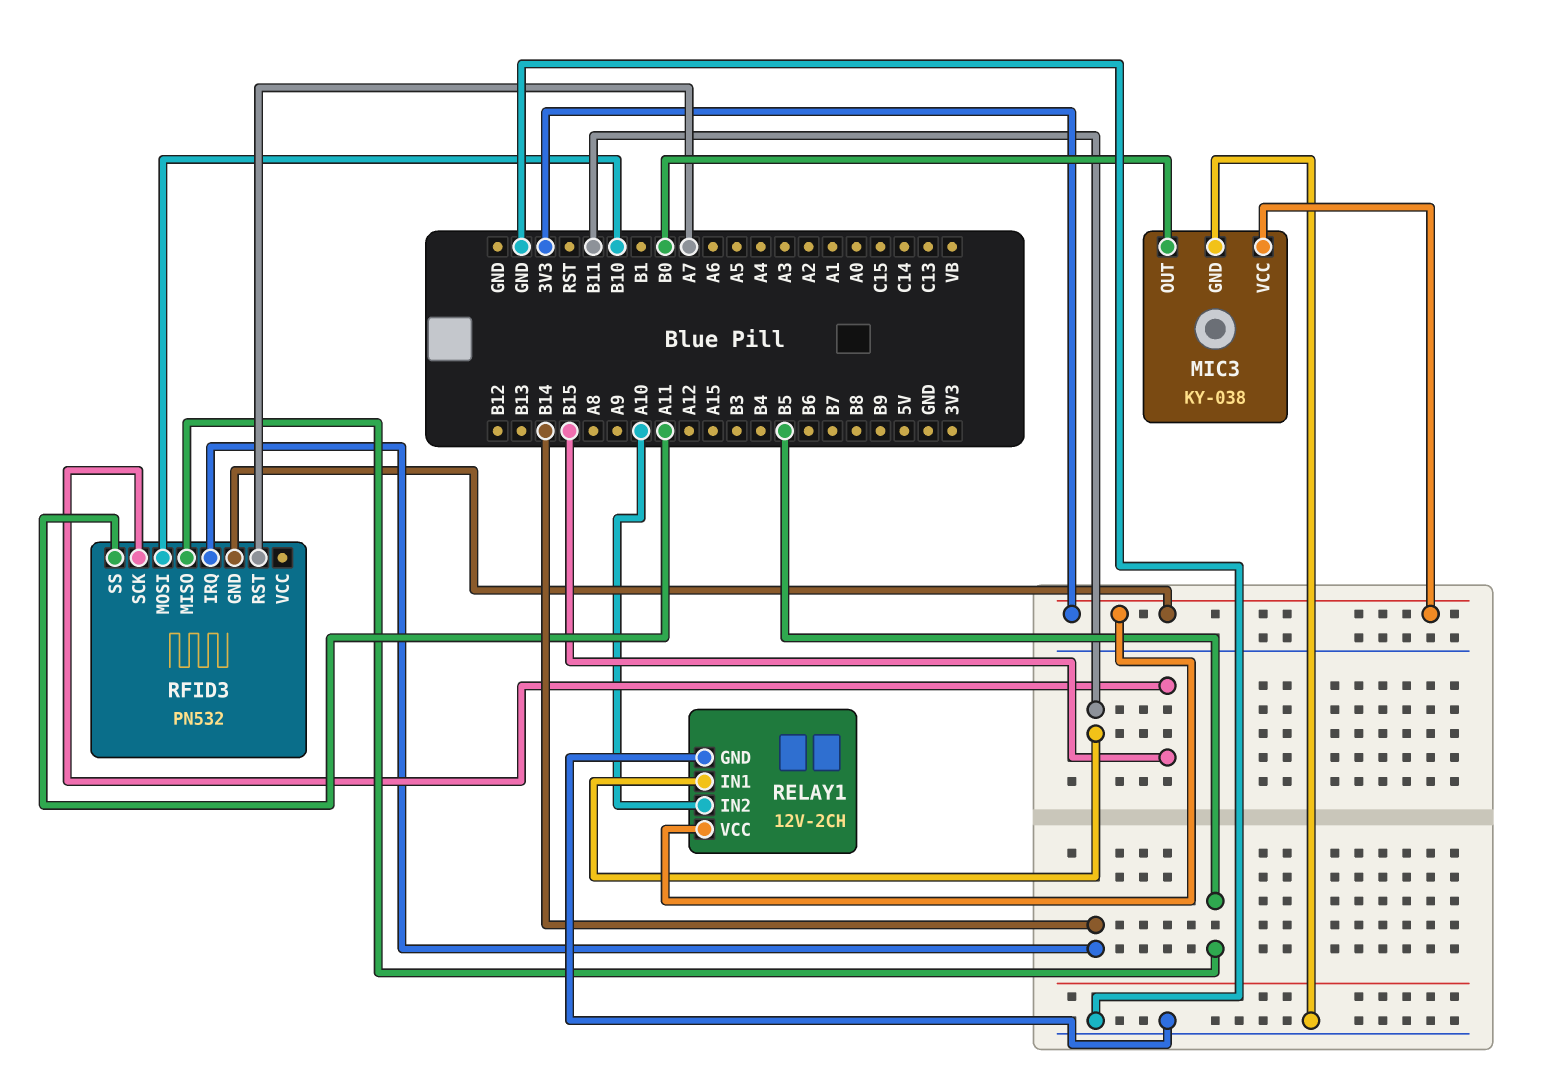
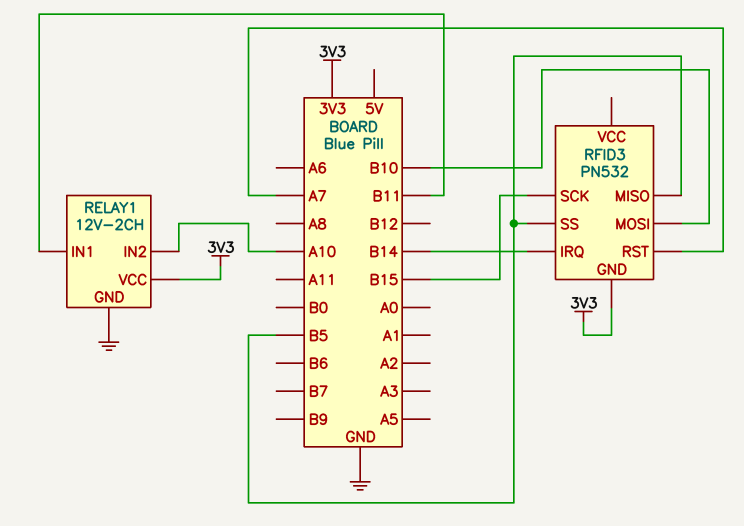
MIC3: KY-038 -> none
MIC3 pin GND: GND -> none
MIC3 pin OUT: B0 -> none
MIC3 pin VCC: 3V3 -> none
RFID3 pin SS: A11 -> B5

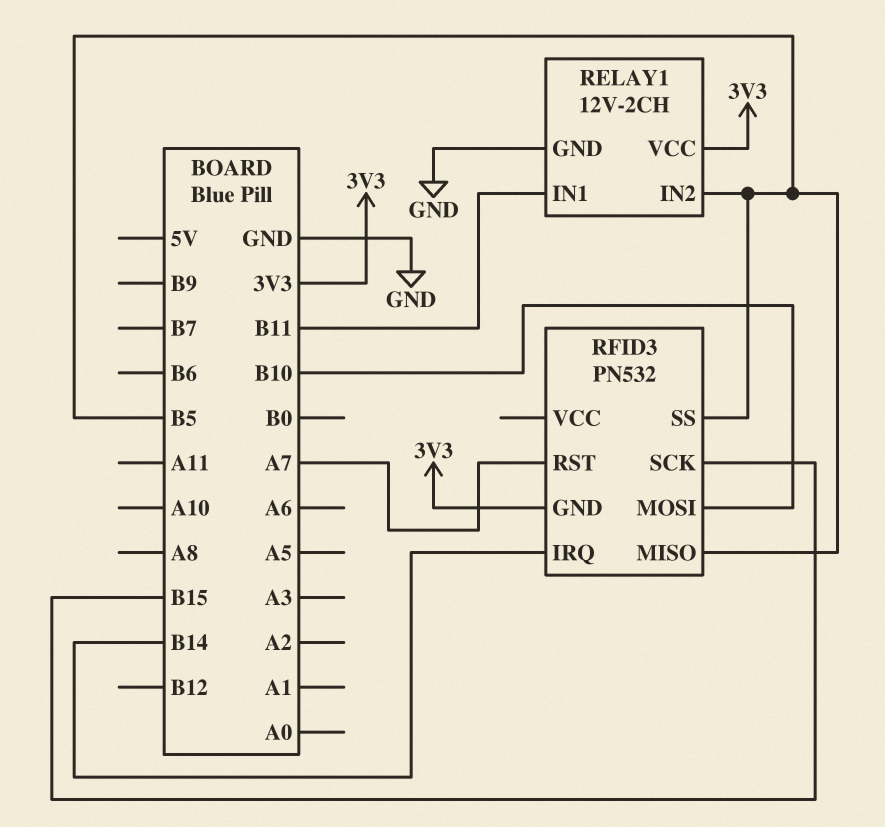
RELAY1 pin IN2: A10 -> B5

